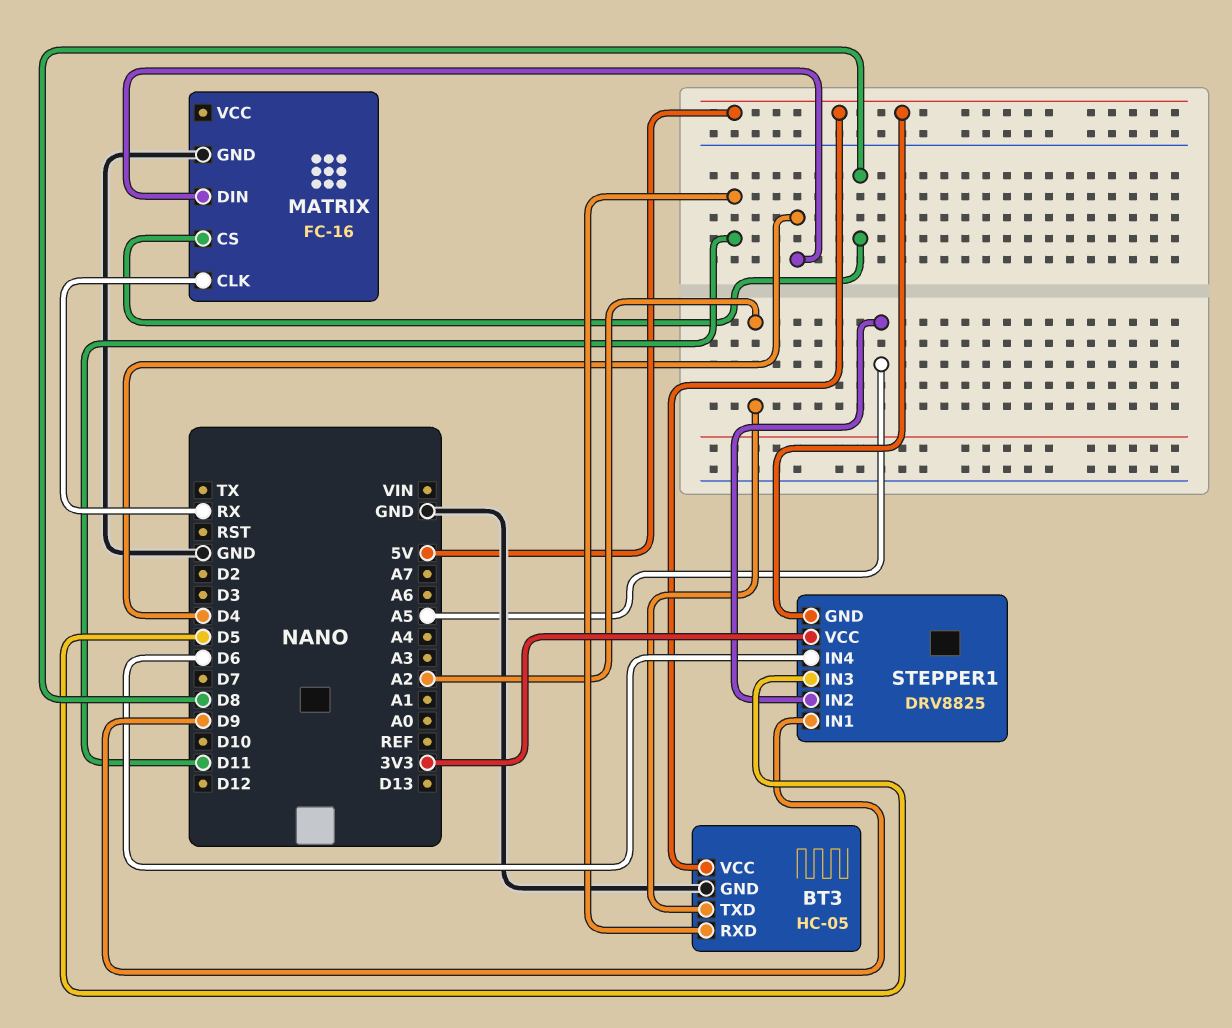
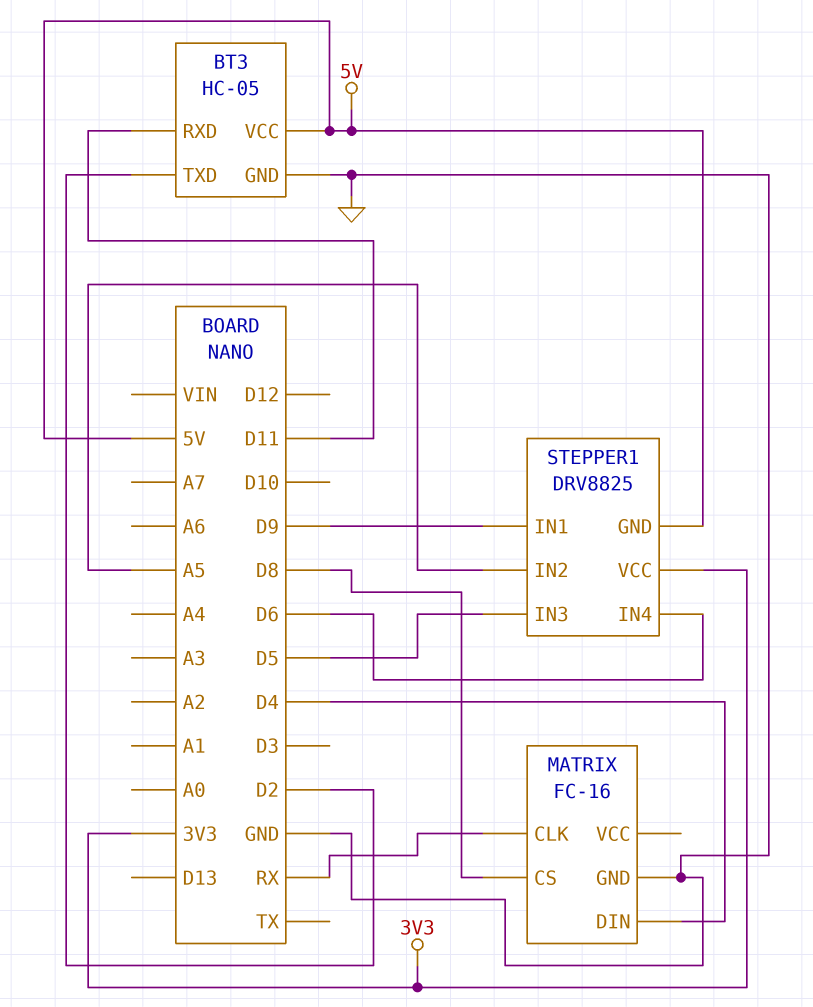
BT3 pin TXD: A2 -> D2

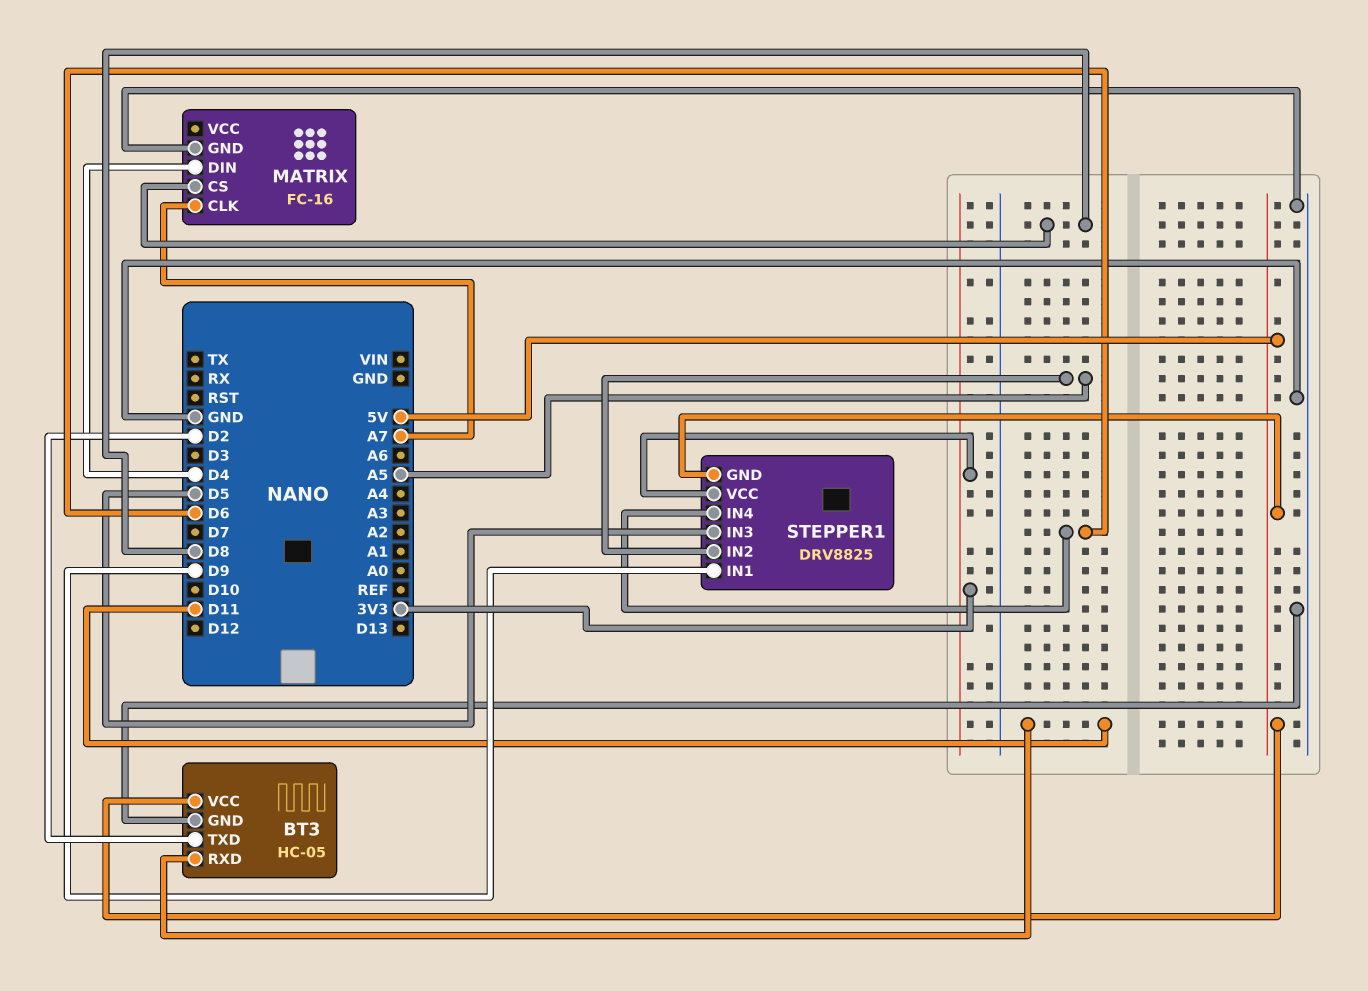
MATRIX pin CLK: RX -> A7

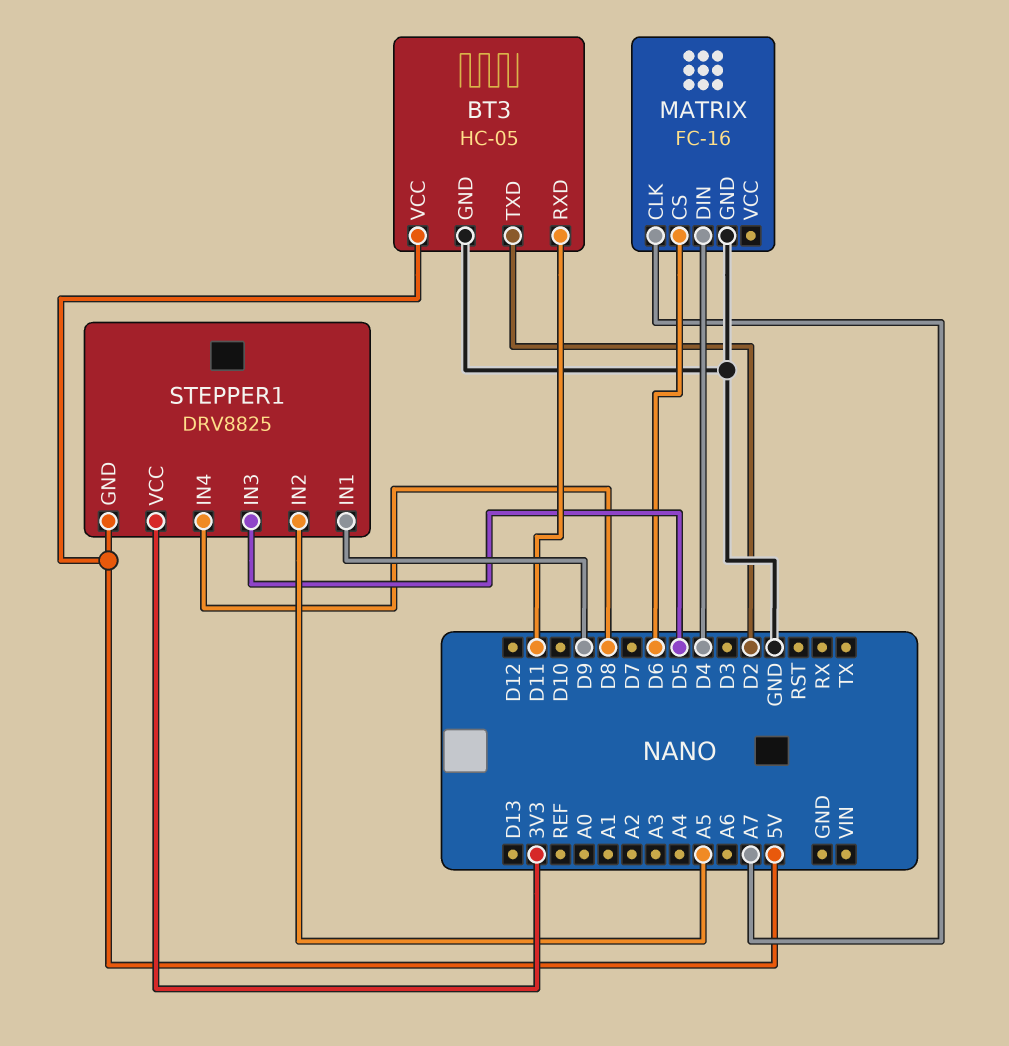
MATRIX pin CS: D8 -> D6
STEPPER1 pin IN4: D6 -> D8

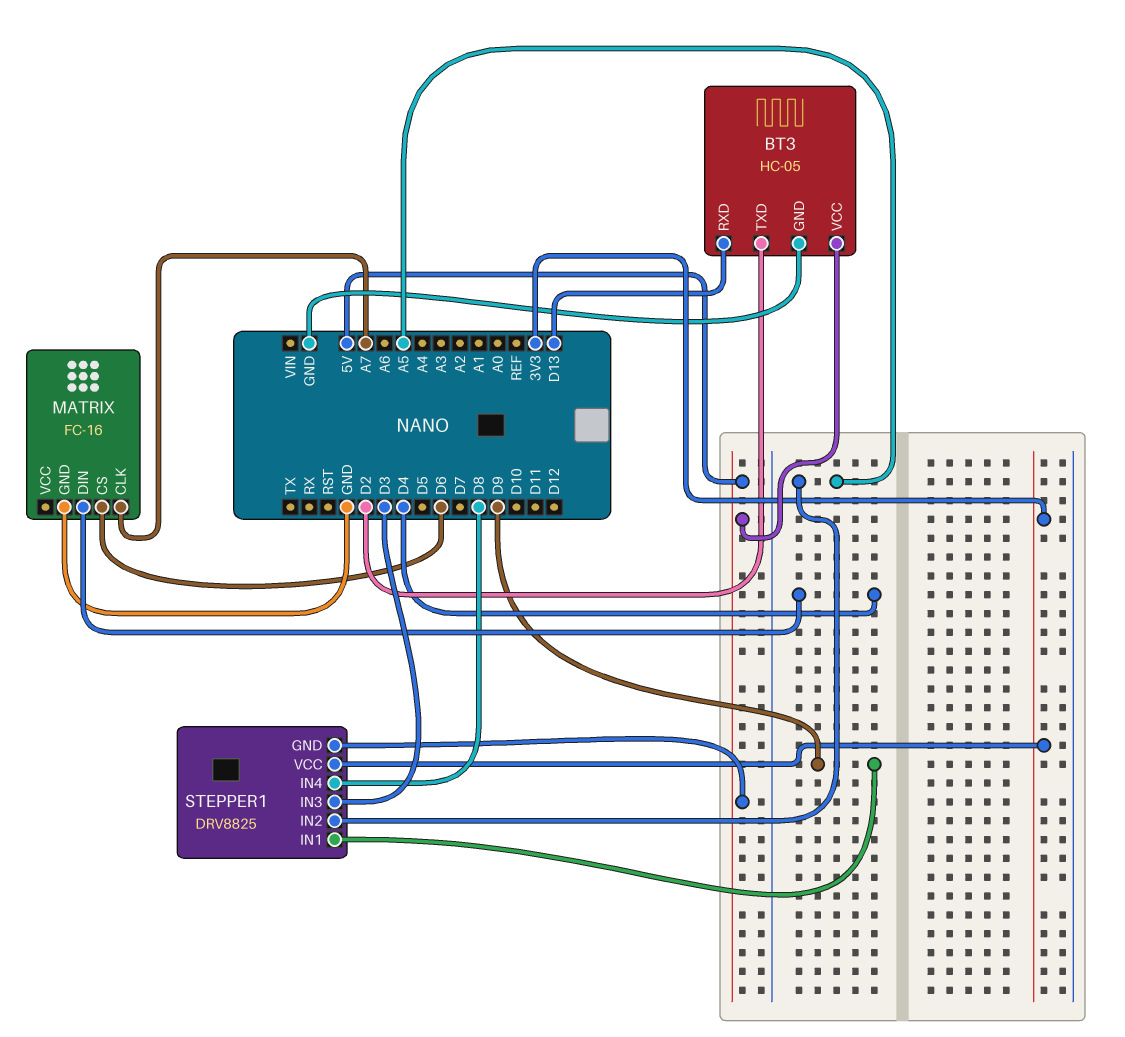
BT3 pin RXD: D11 -> D13
STEPPER1 pin IN3: D5 -> D3

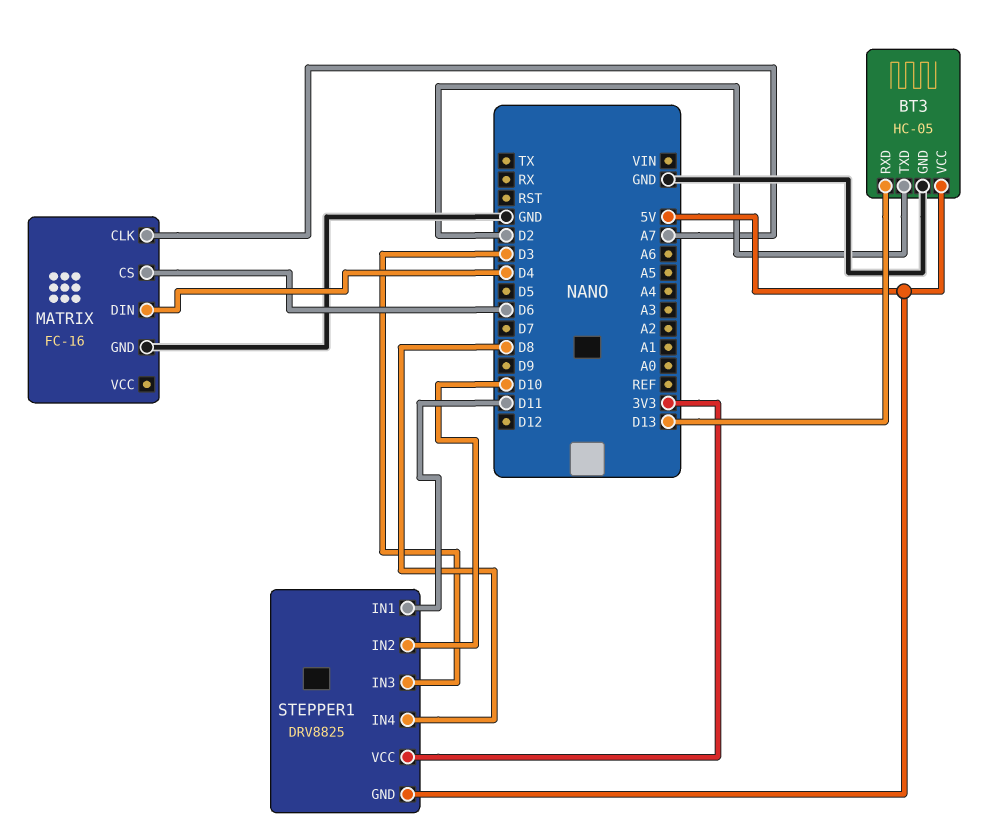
STEPPER1 pin IN1: D9 -> D11
STEPPER1 pin IN2: A5 -> D10

